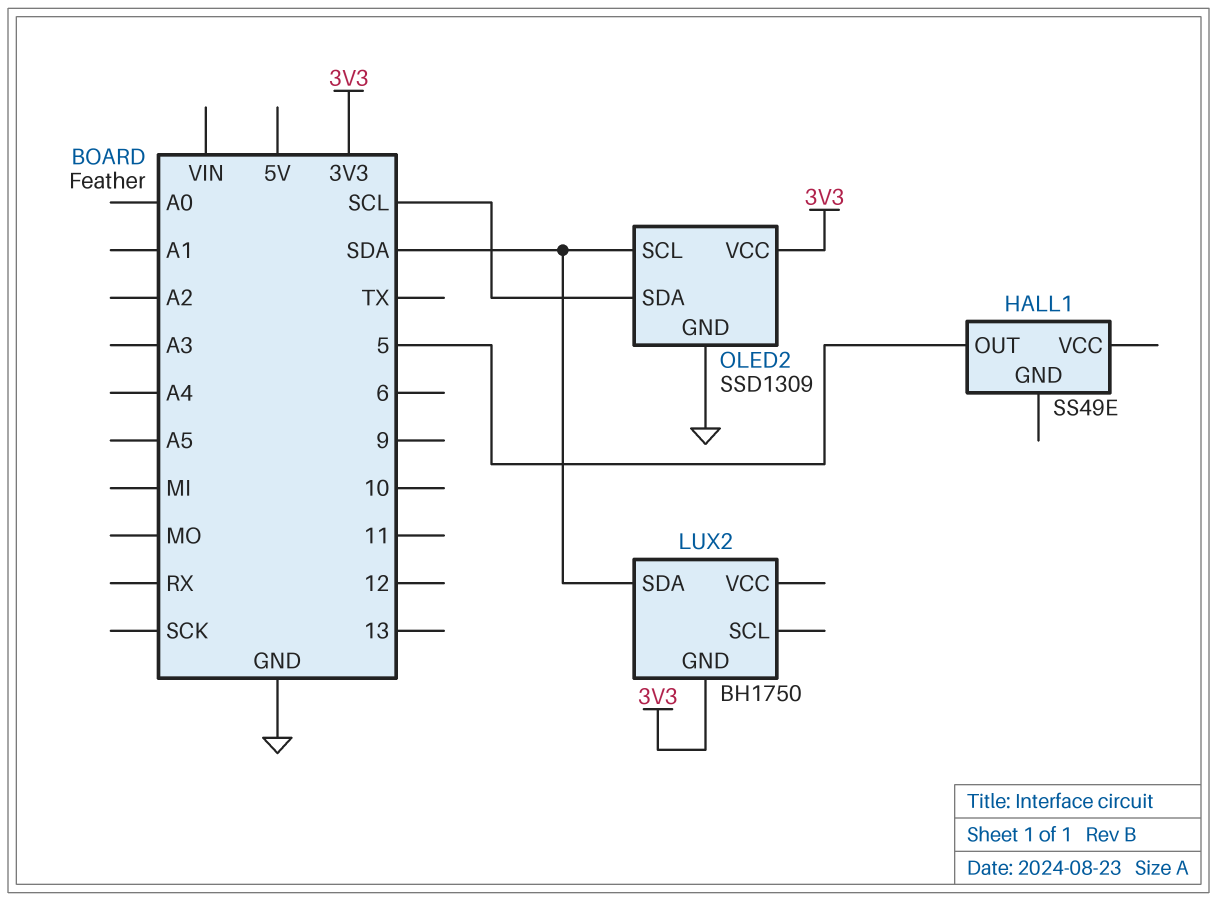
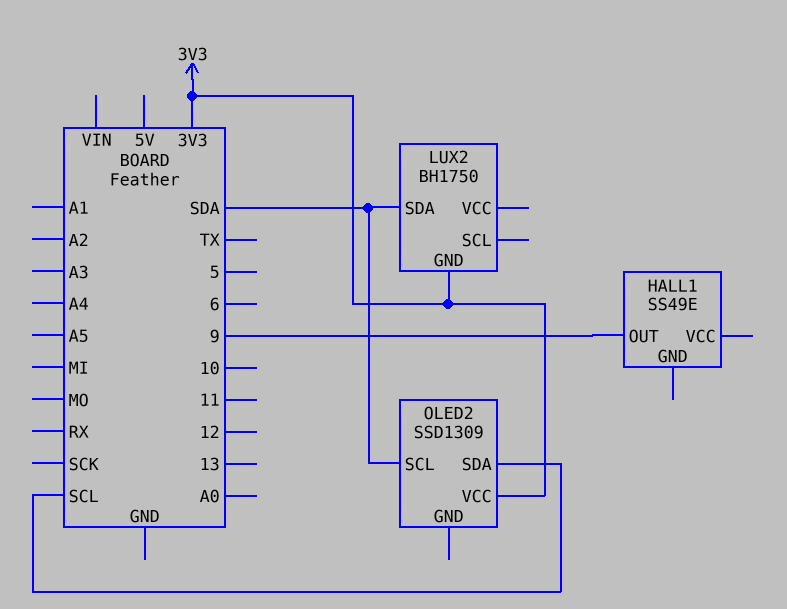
HALL1 pin OUT: 5 -> 9
OLED2 pin GND: GND -> none

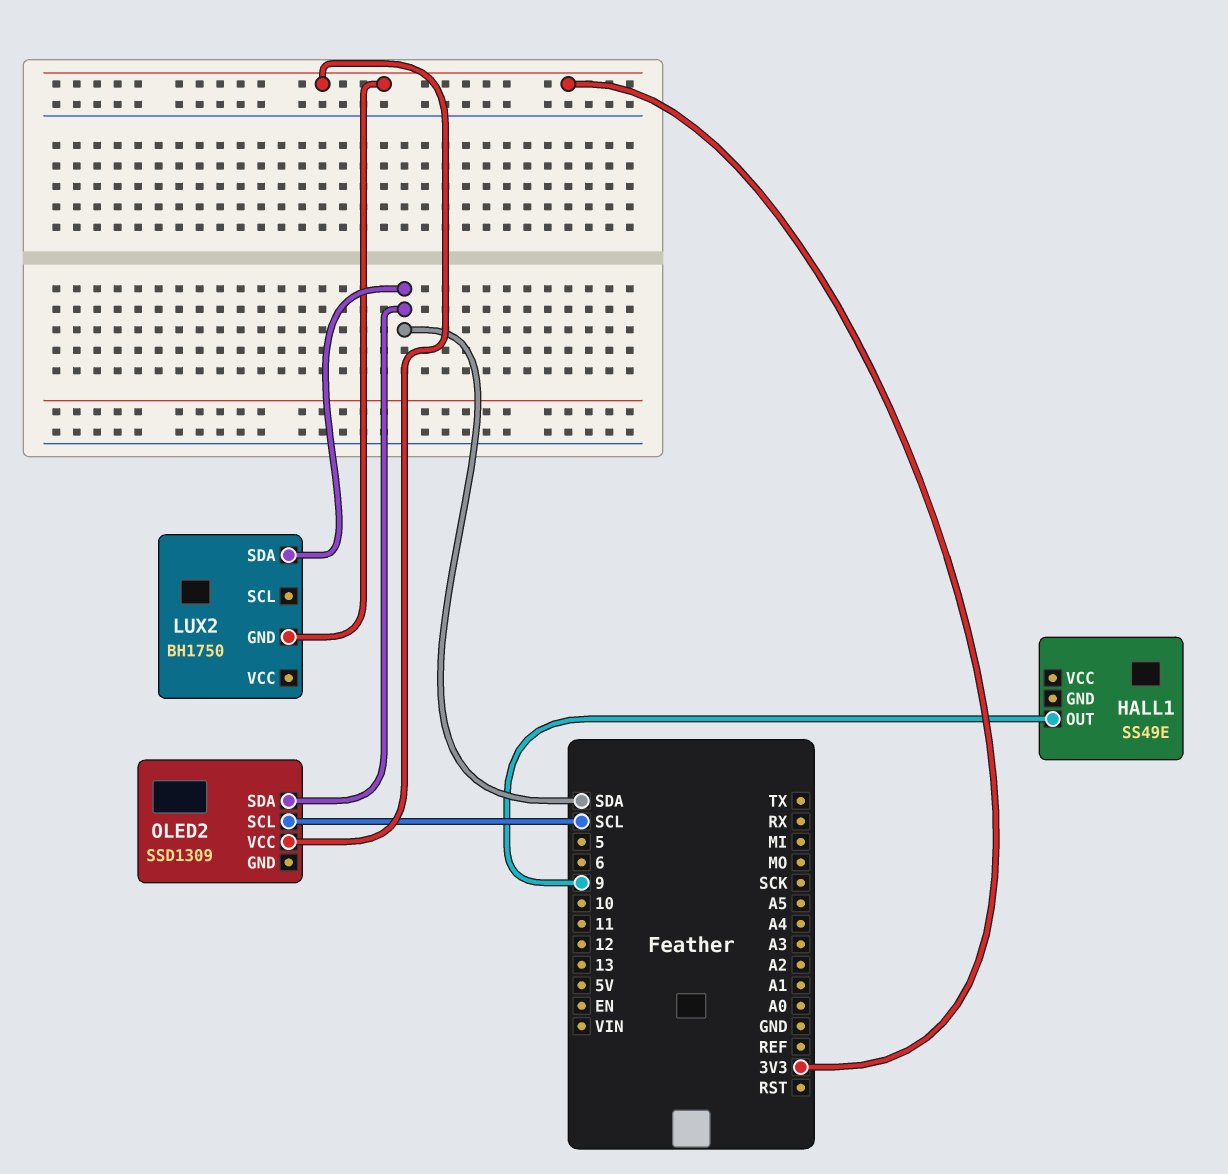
OLED2 pin SCL: SDA -> SCL
OLED2 pin SDA: SCL -> SDA

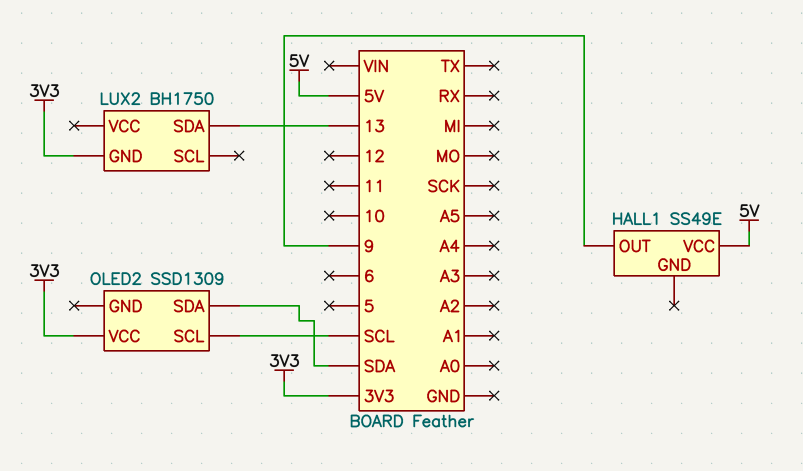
HALL1 pin VCC: none -> 5V
LUX2 pin SDA: SDA -> 13

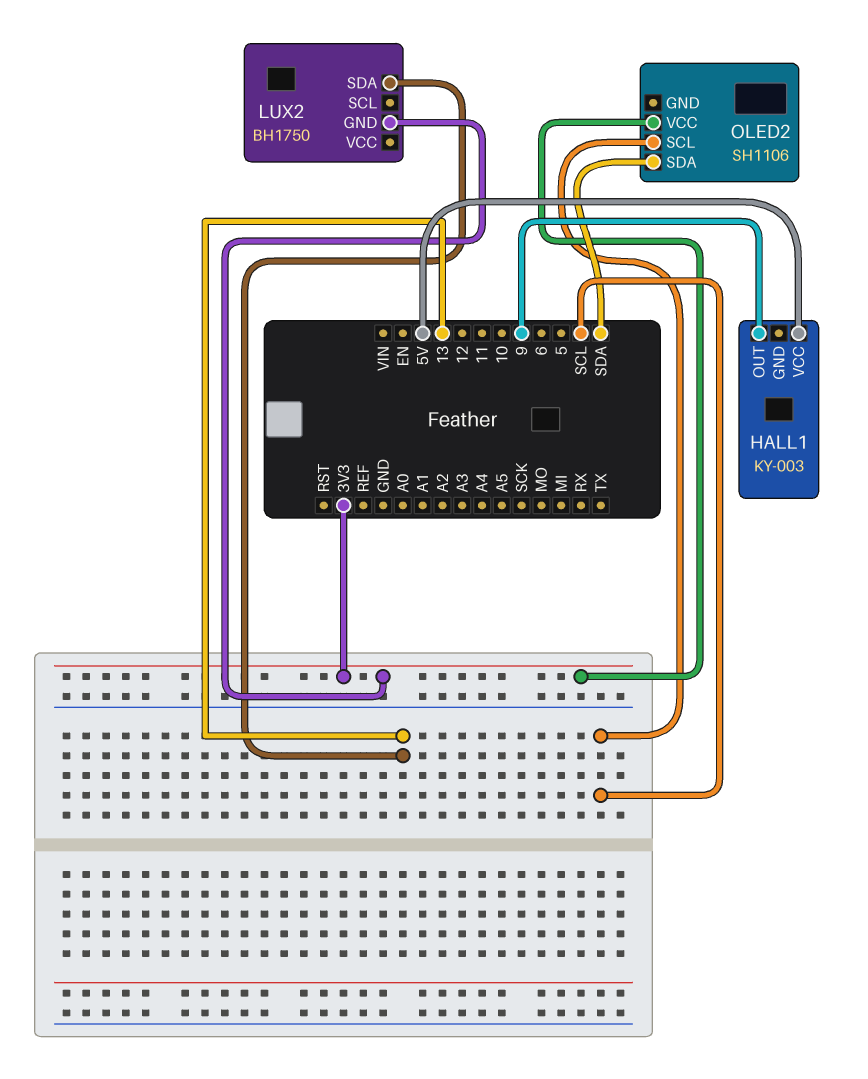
HALL1: SS49E -> KY-003
OLED2: SSD1309 -> SH1106

